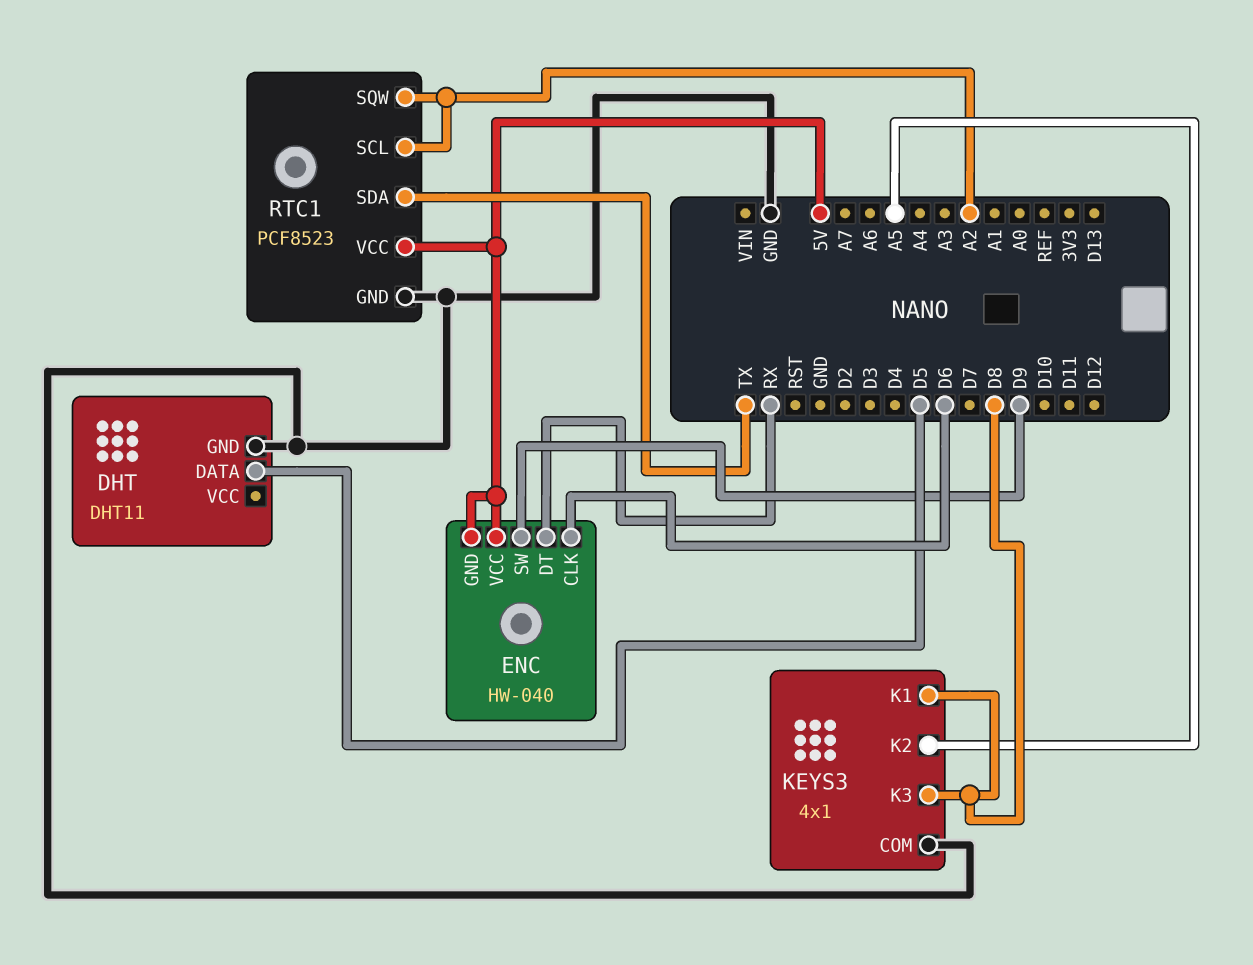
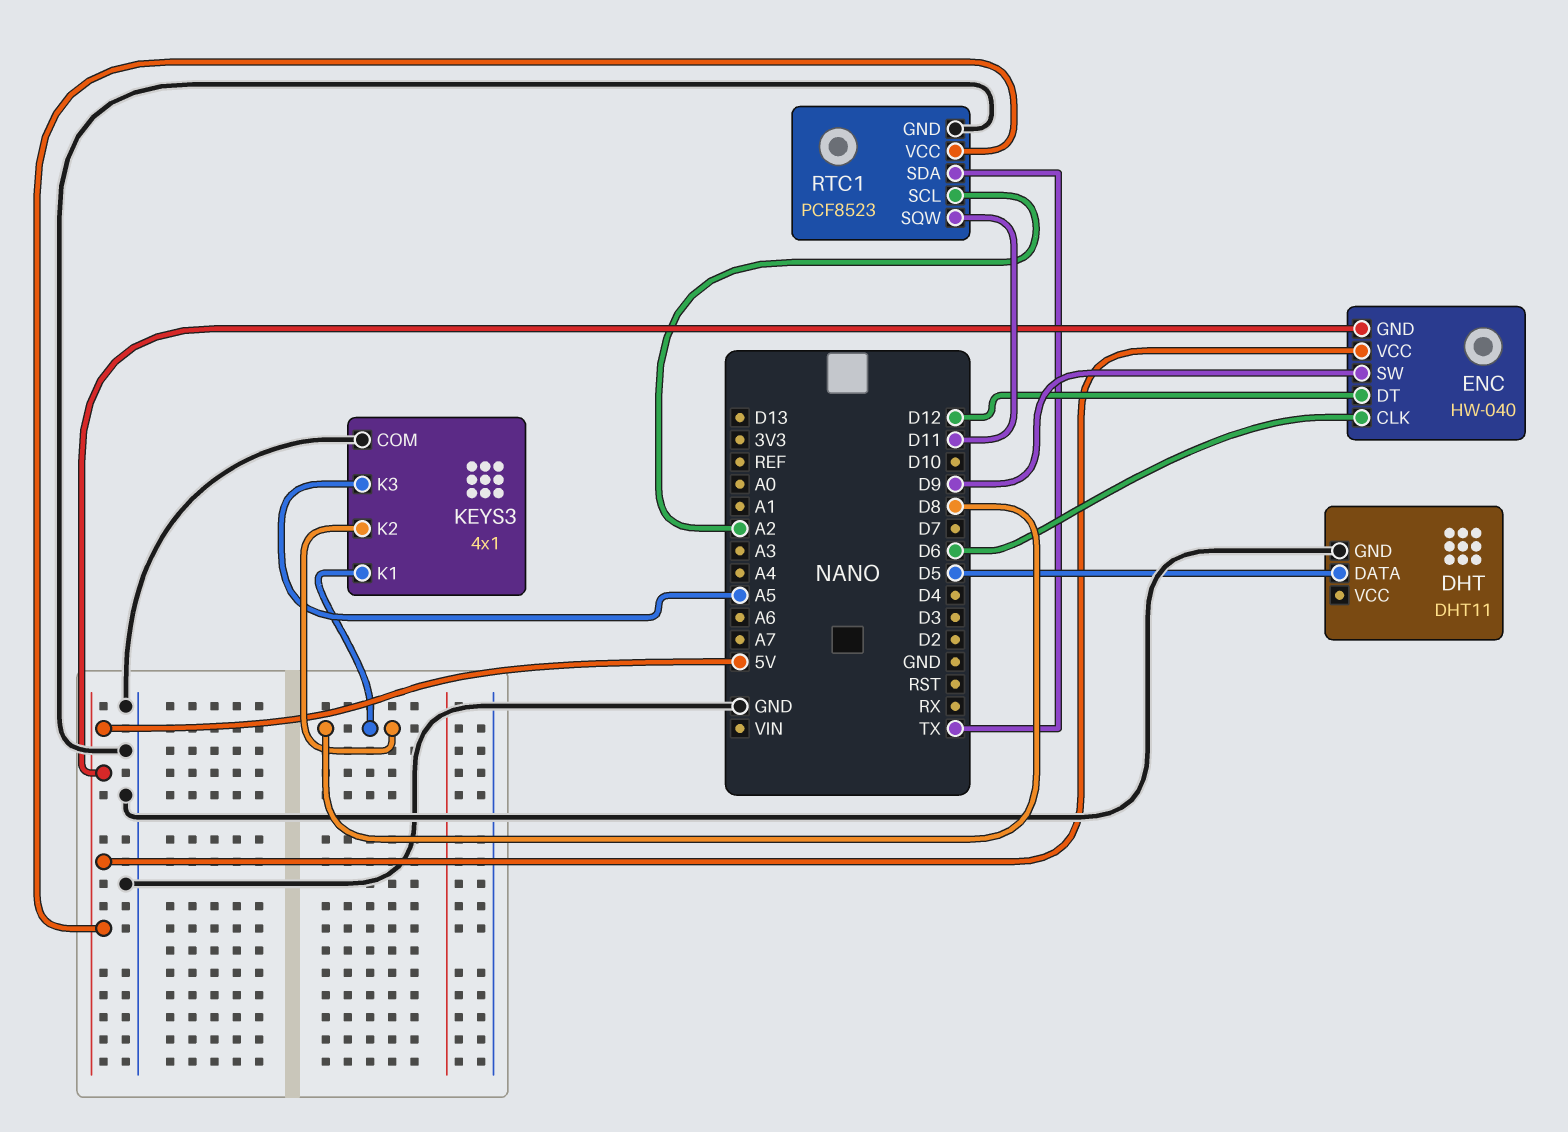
ENC pin DT: RX -> D12
KEYS3 pin K2: A5 -> D8
KEYS3 pin K3: D8 -> A5
RTC1 pin SQW: A2 -> D11

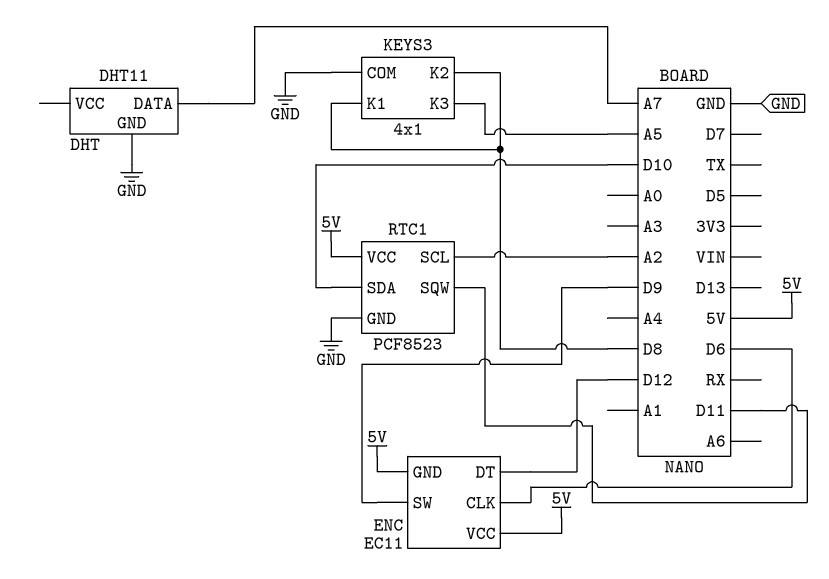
DHT pin DATA: D5 -> A7
ENC: HW-040 -> EC11
RTC1 pin SDA: TX -> D10

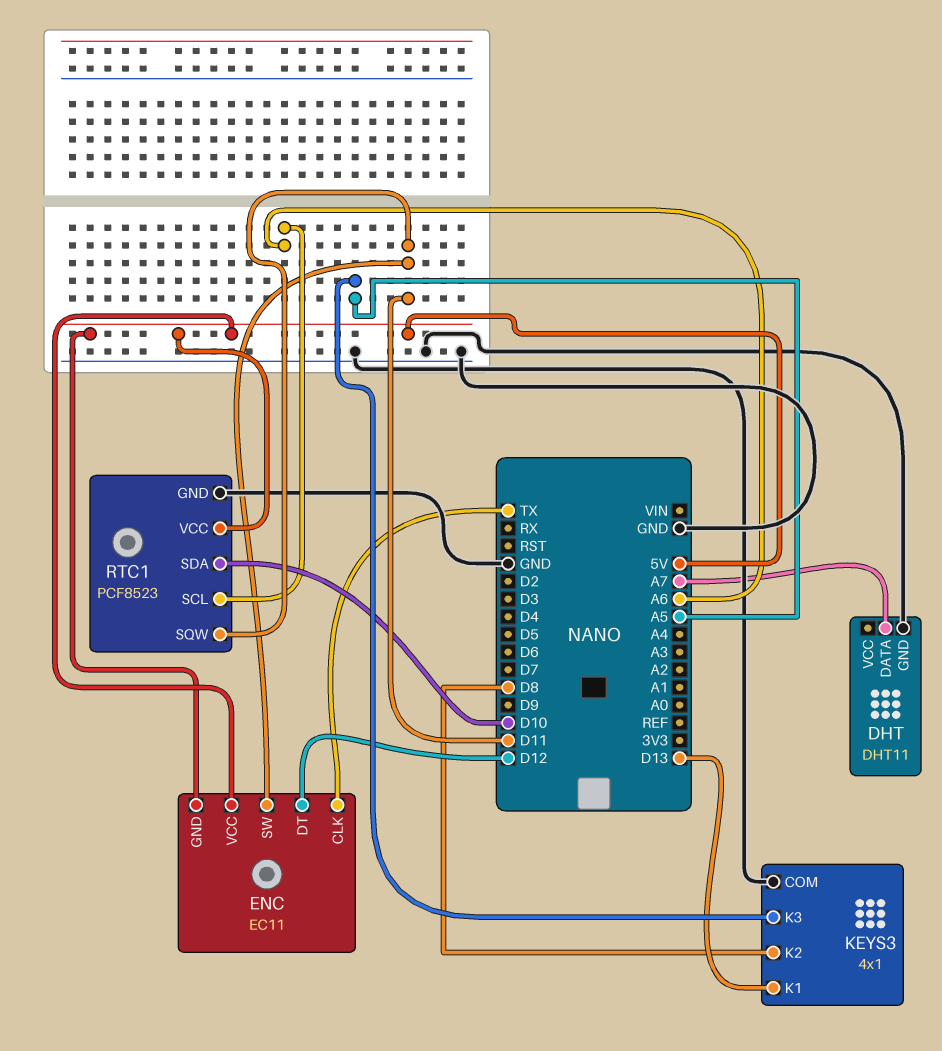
ENC pin CLK: D6 -> TX
ENC pin SW: D9 -> D11
KEYS3 pin K1: D8 -> D13
RTC1 pin SCL: A2 -> A6

